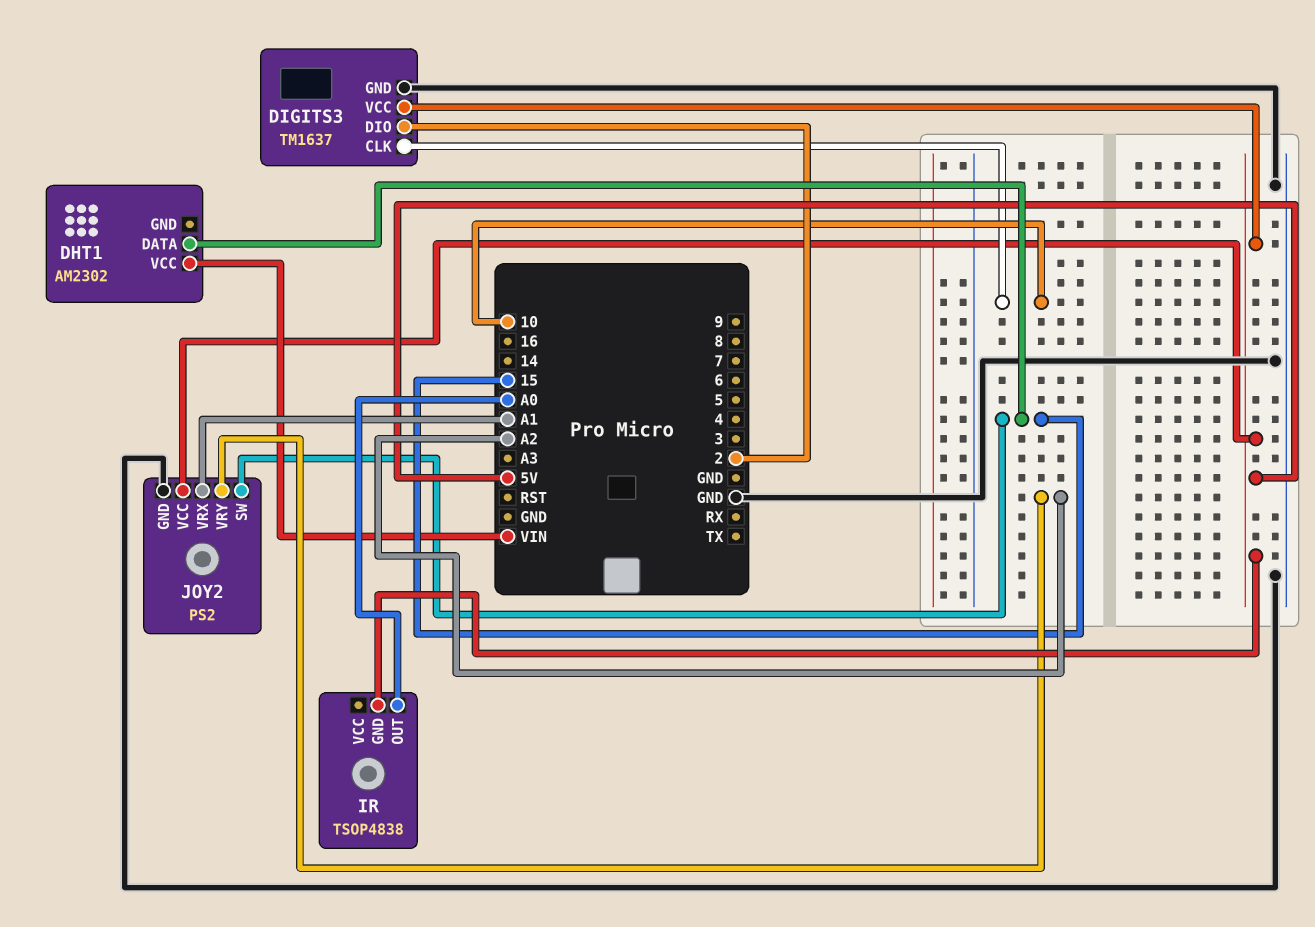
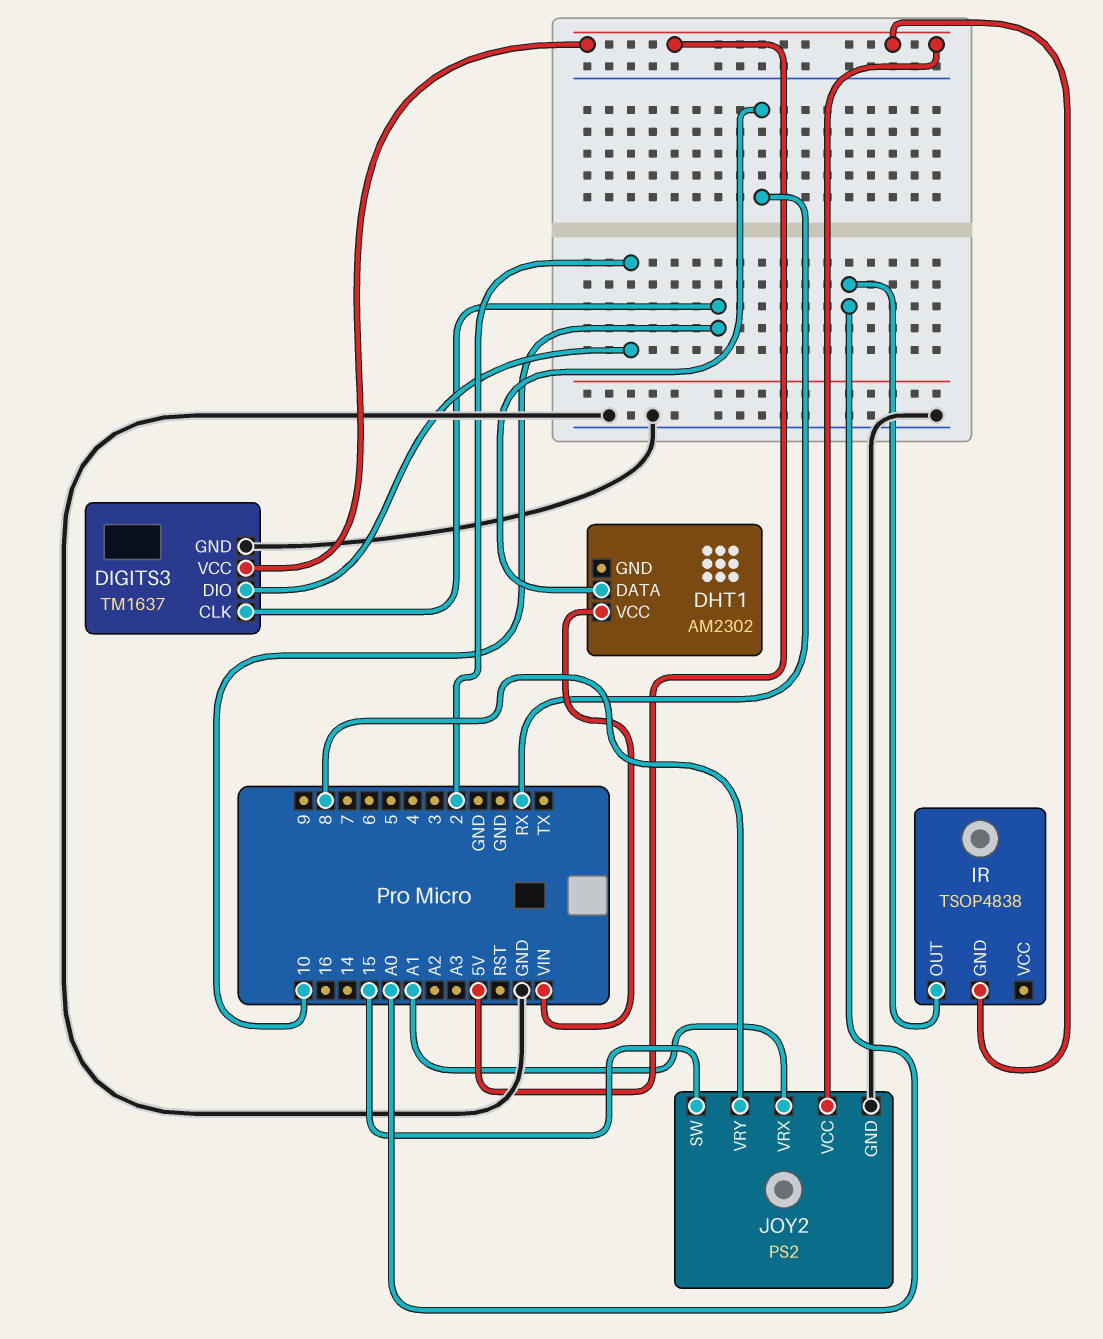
DHT1 pin DATA: 15 -> RX
JOY2 pin VRY: A2 -> 8

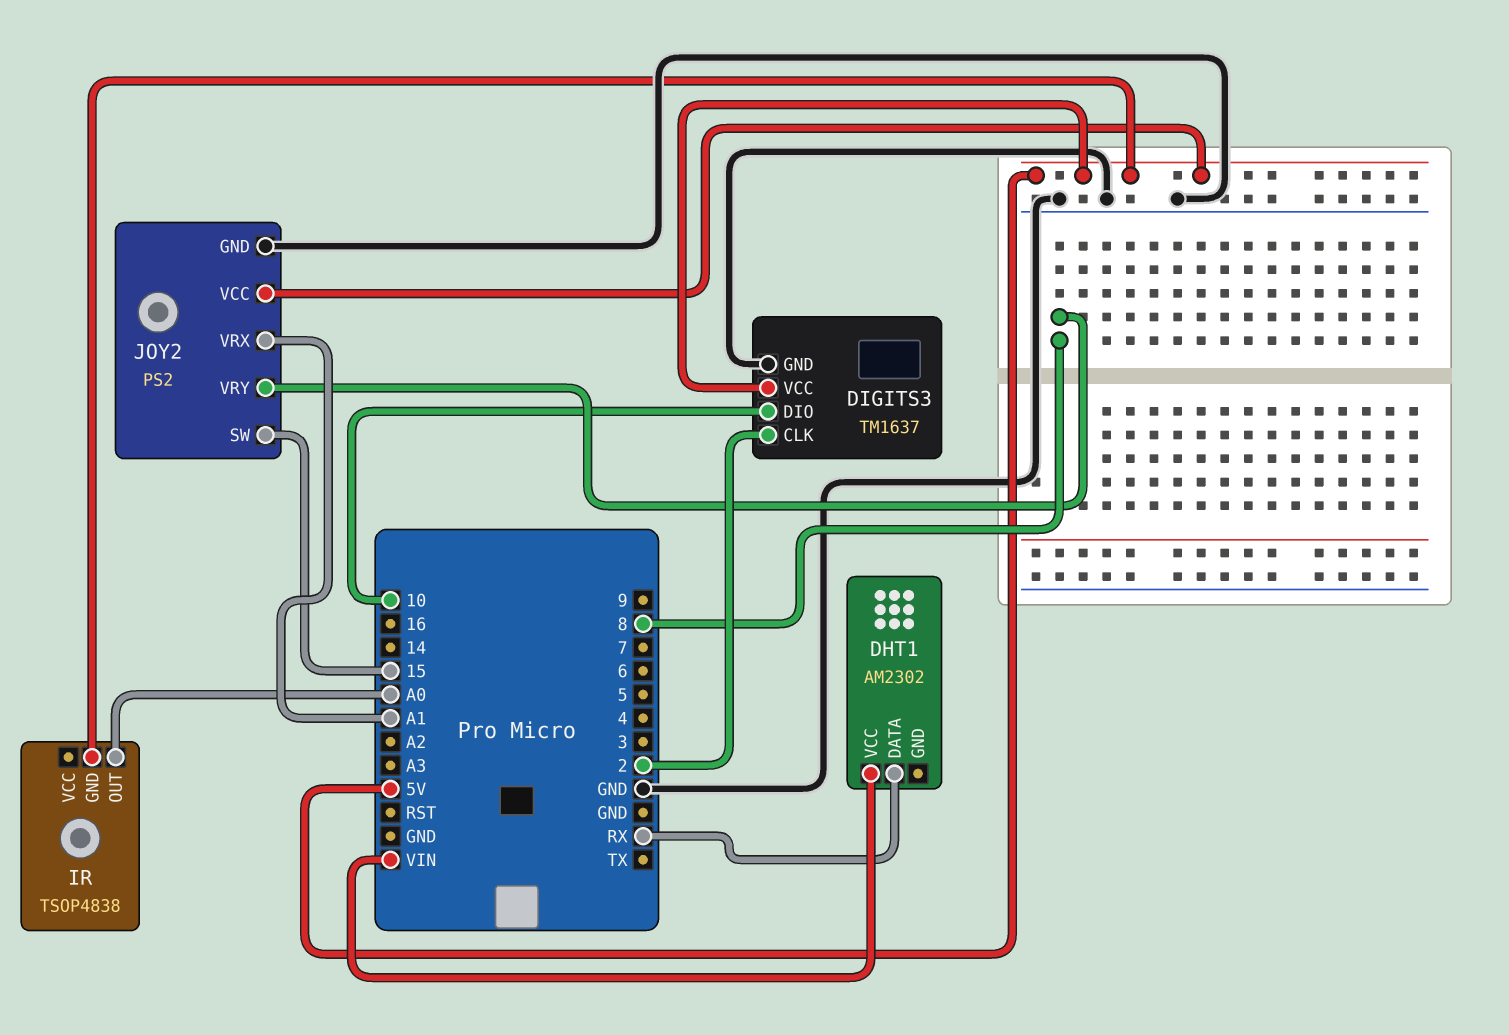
DIGITS3 pin CLK: 10 -> 2
DIGITS3 pin DIO: 2 -> 10

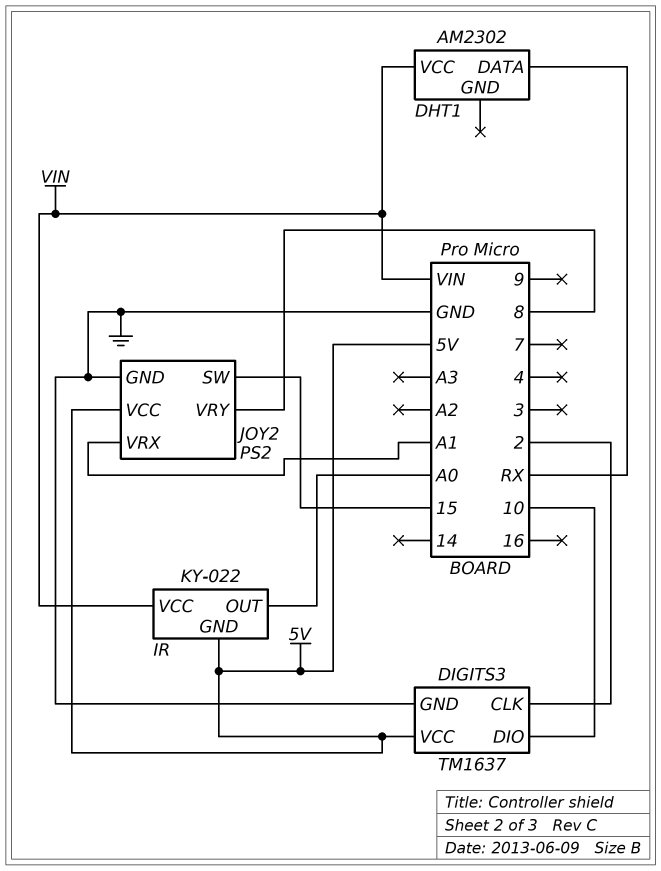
IR: TSOP4838 -> KY-022
IR pin VCC: none -> VIN

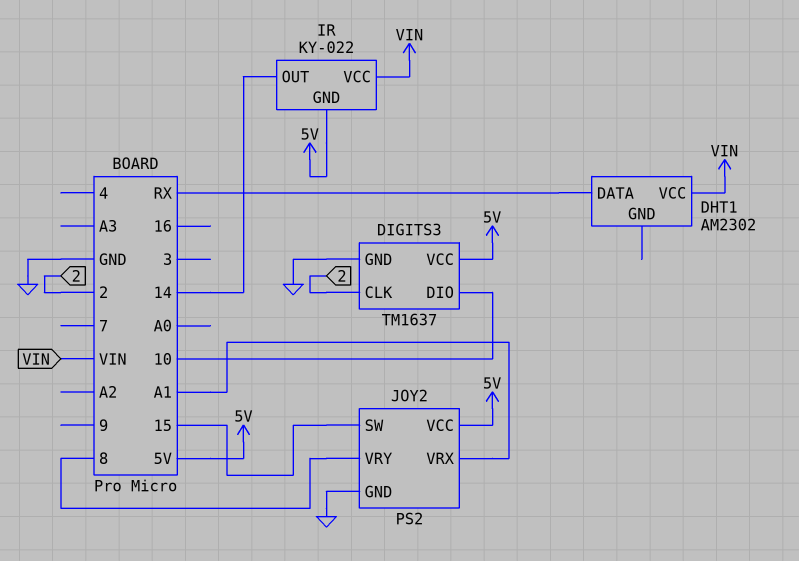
IR pin OUT: A0 -> 14

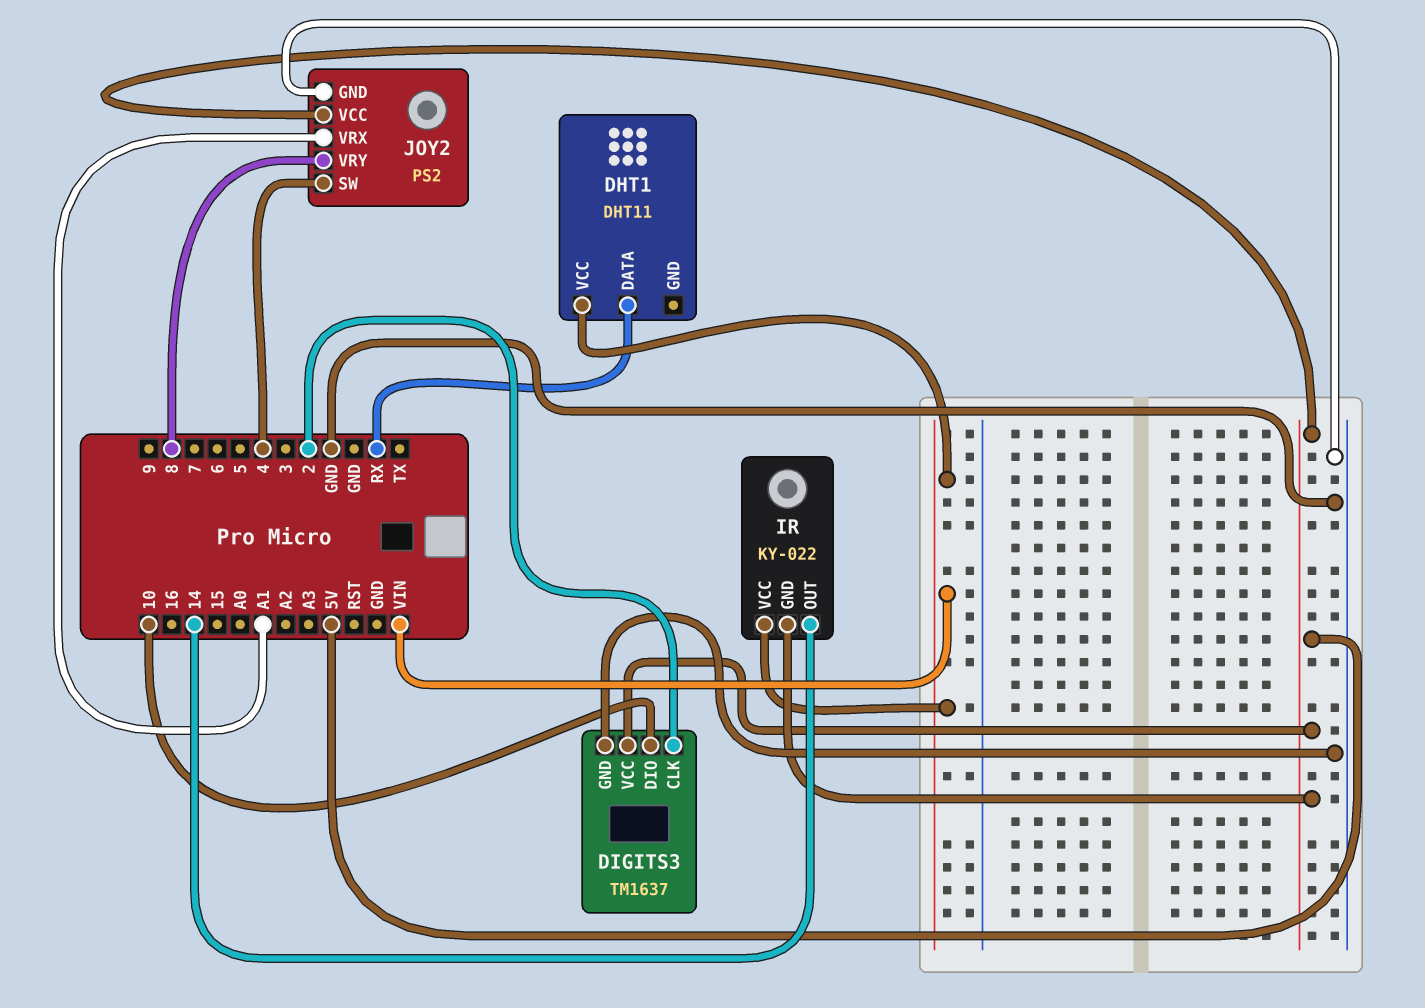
DHT1: AM2302 -> DHT11
JOY2 pin SW: 15 -> 4

